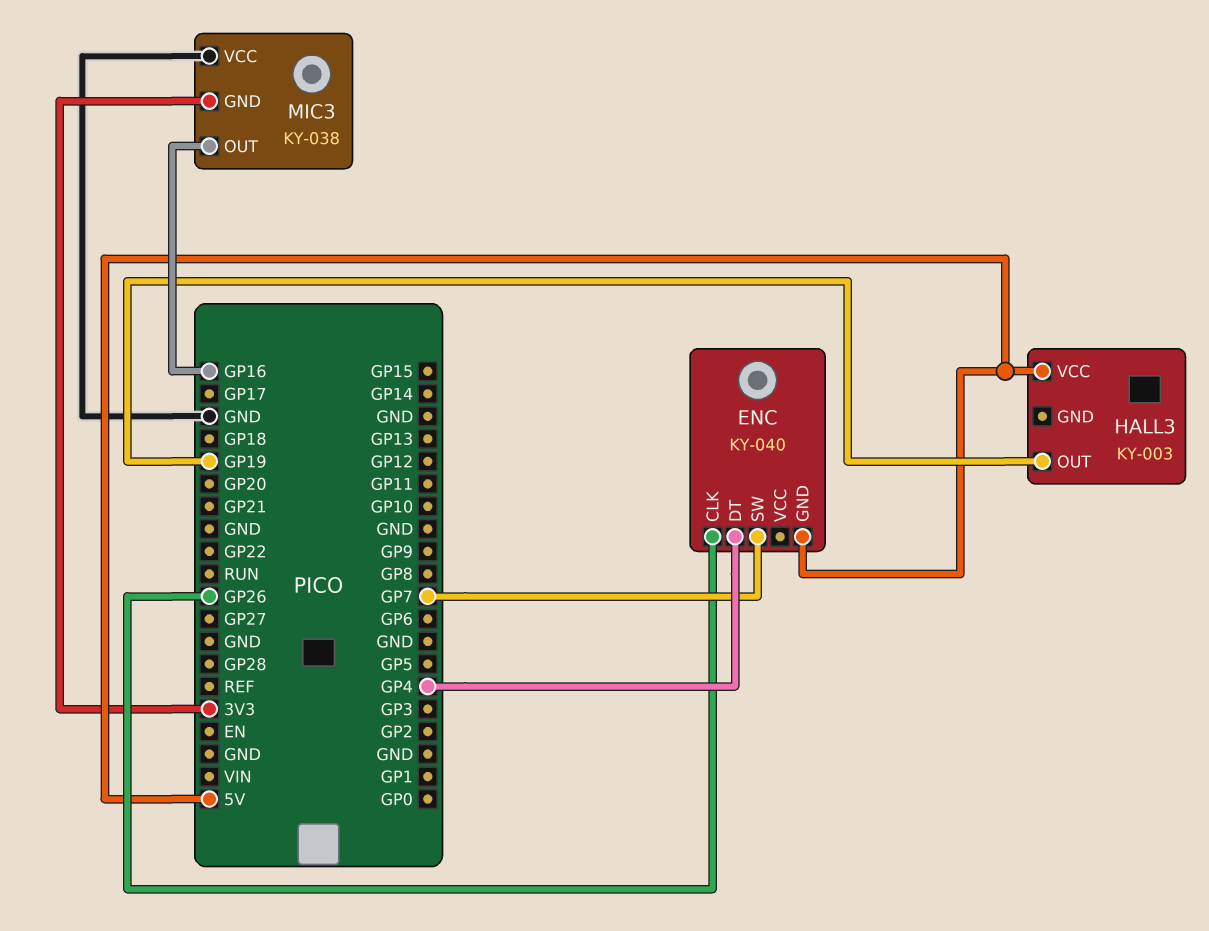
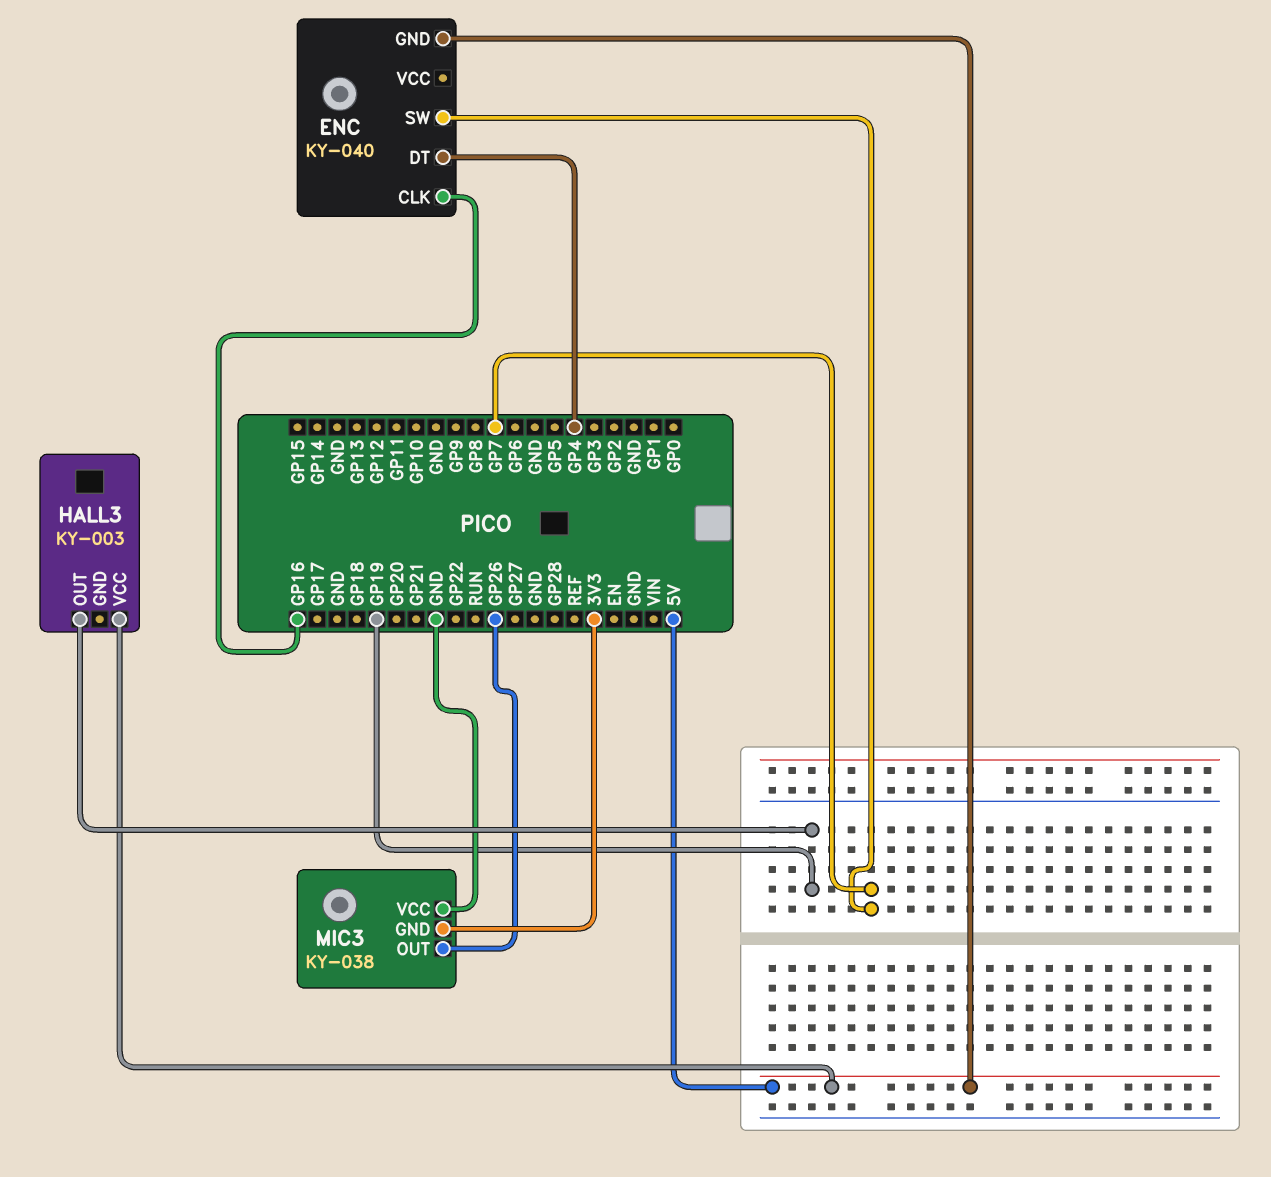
ENC pin CLK: GP26 -> GP16
MIC3 pin OUT: GP16 -> GP26

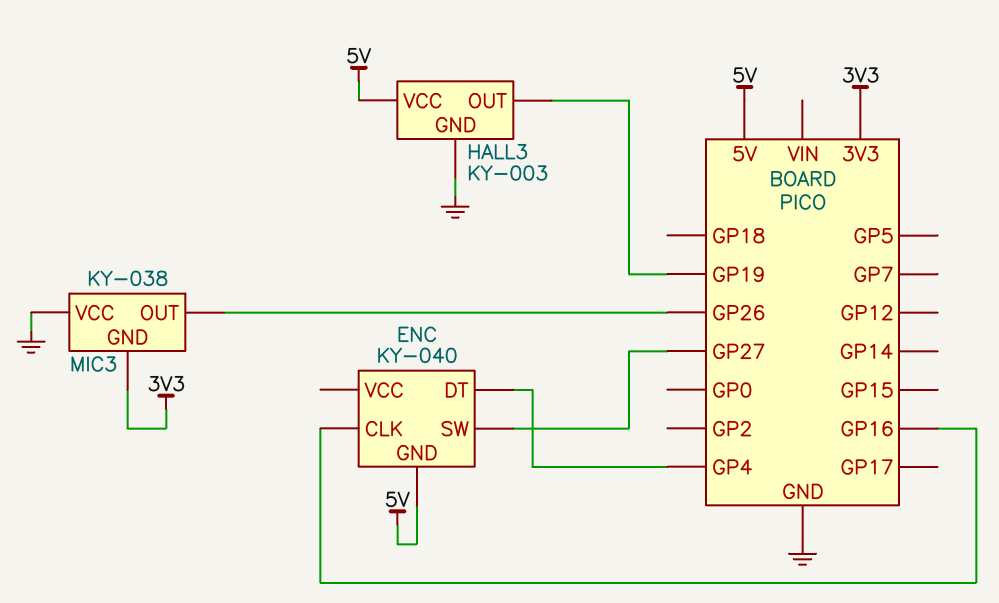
ENC pin SW: GP7 -> GP27
HALL3 pin GND: none -> GND

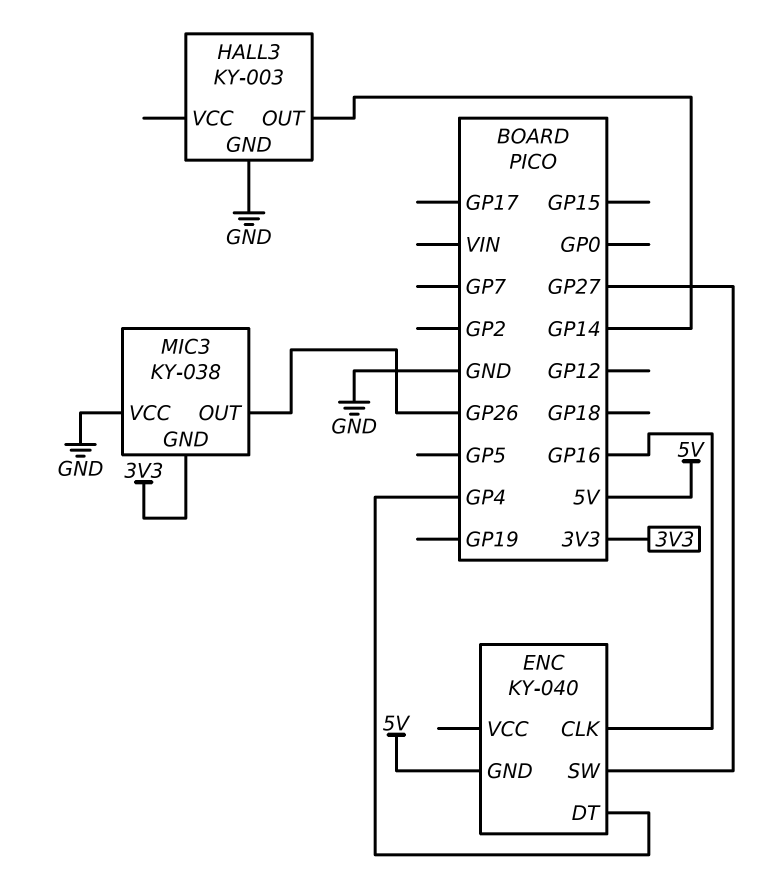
HALL3 pin OUT: GP19 -> GP14
HALL3 pin VCC: 5V -> none

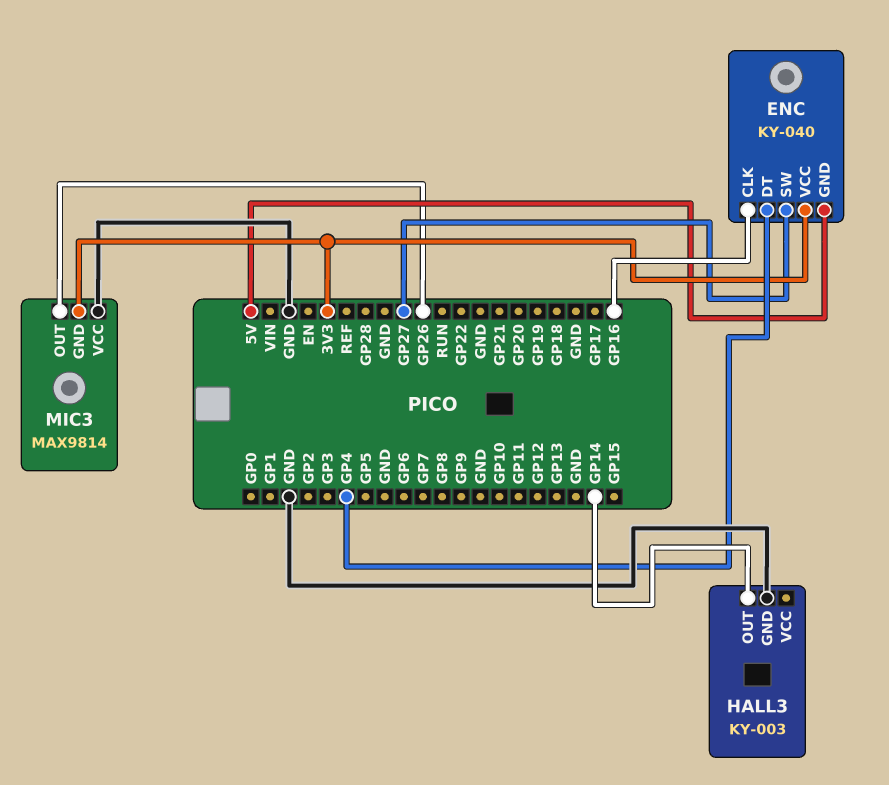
ENC pin VCC: none -> 3V3
MIC3: KY-038 -> MAX9814

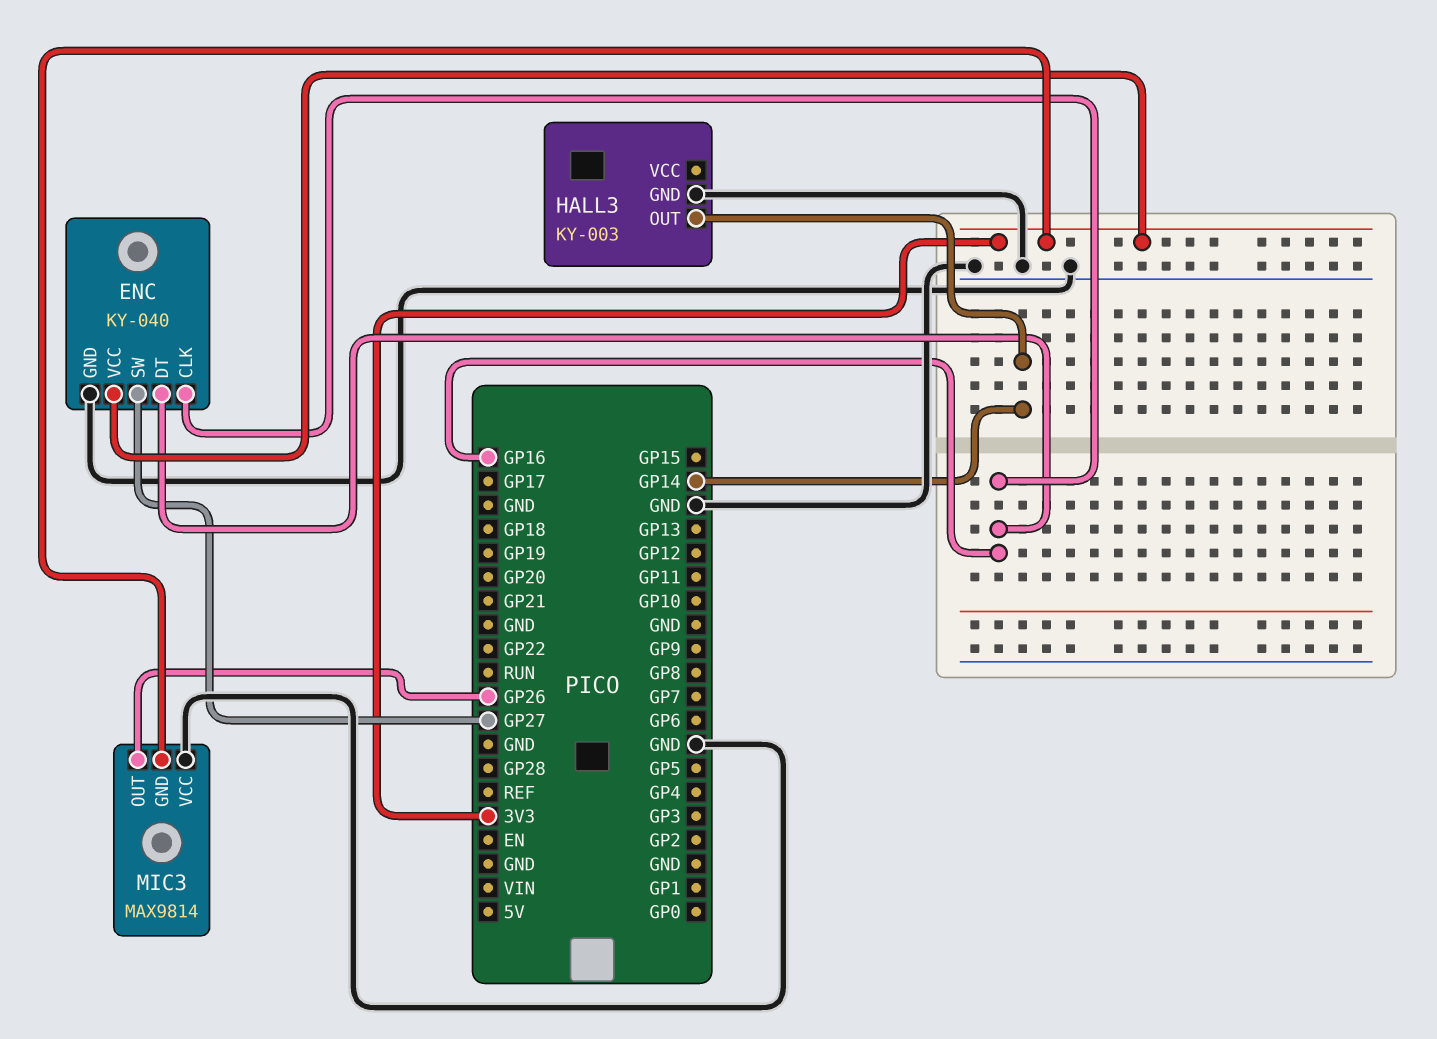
ENC pin DT: GP4 -> GP16
ENC pin GND: 5V -> GND

